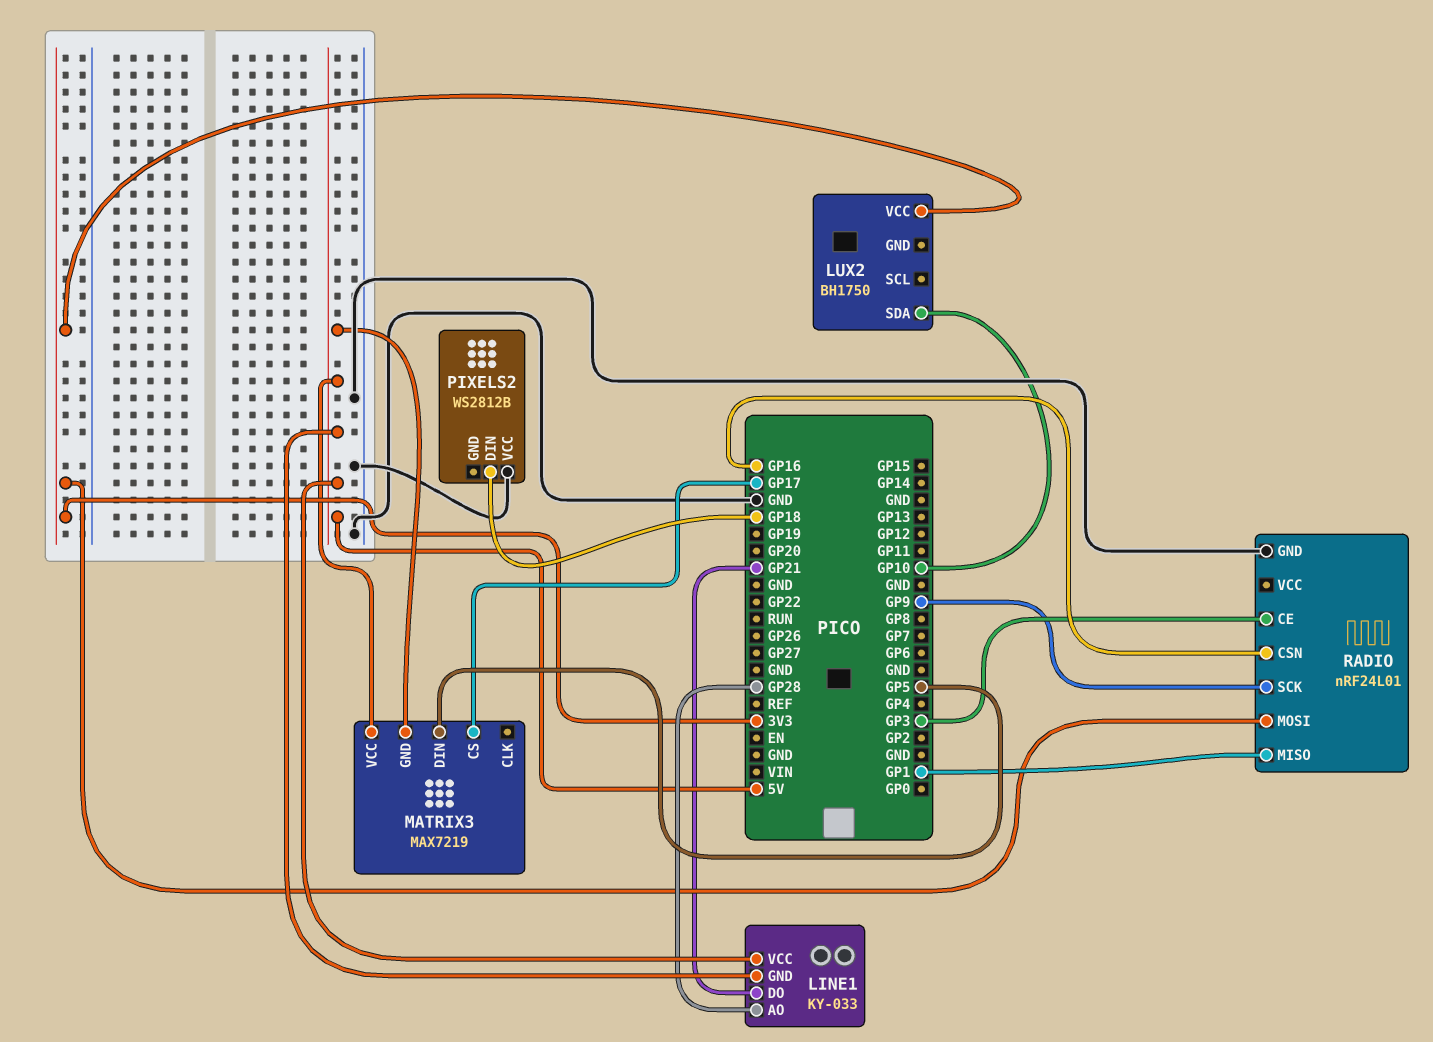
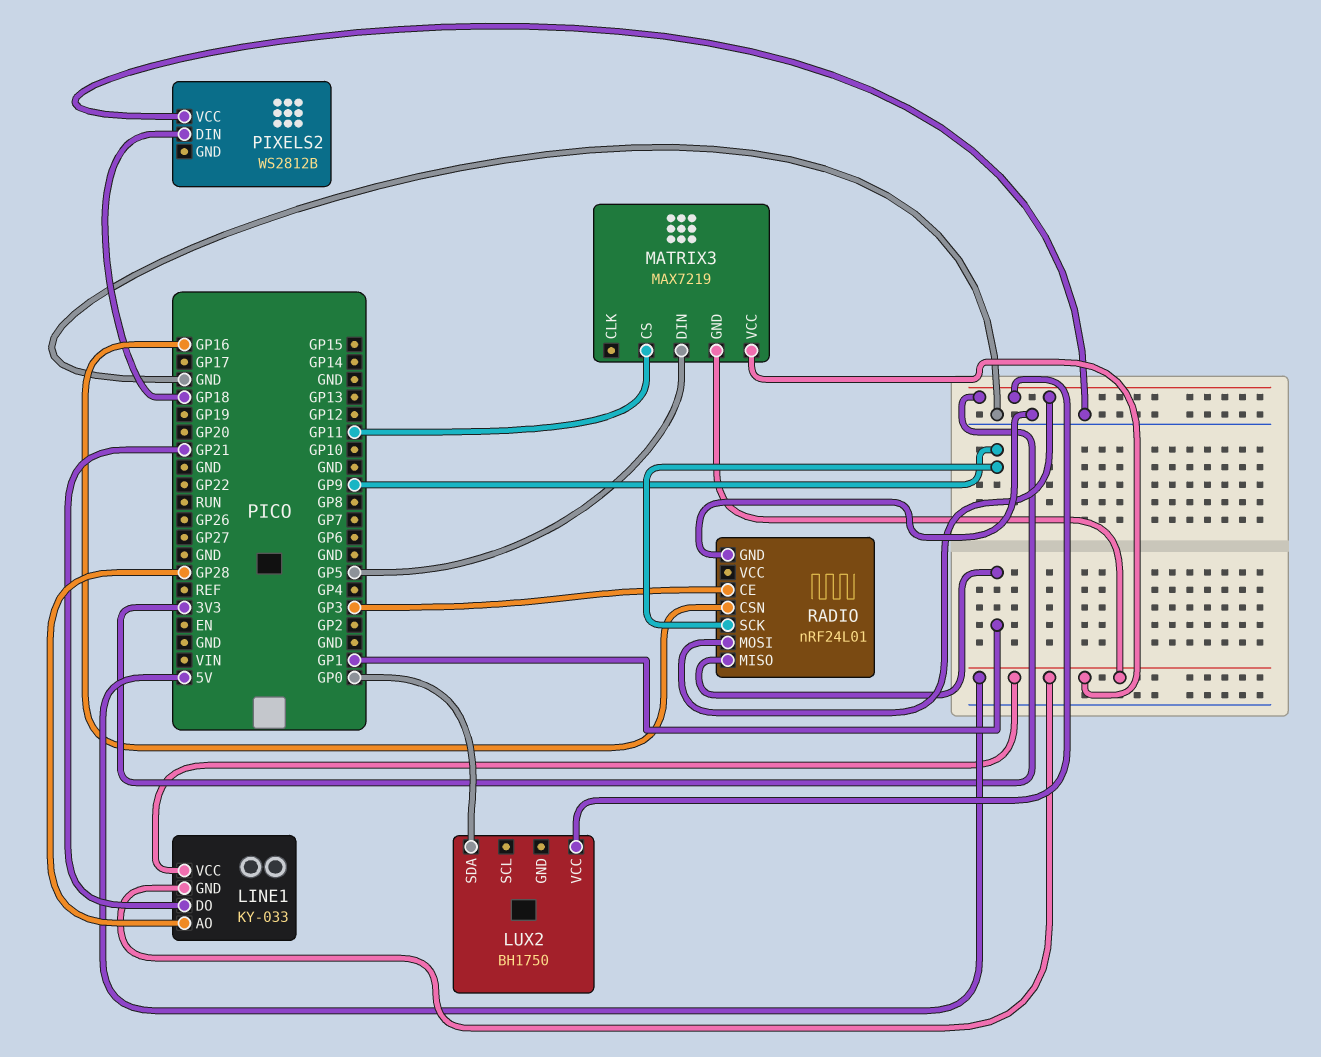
LUX2 pin SDA: GP10 -> GP0
MATRIX3 pin CS: GP17 -> GP11

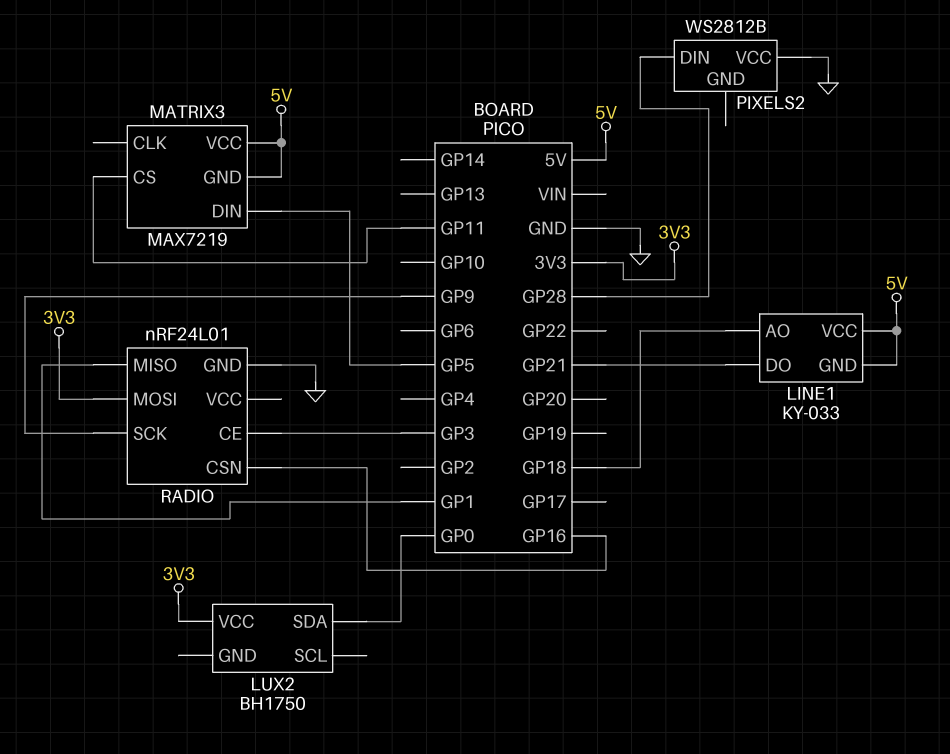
LINE1 pin AO: GP28 -> GP18
PIXELS2 pin DIN: GP18 -> GP28

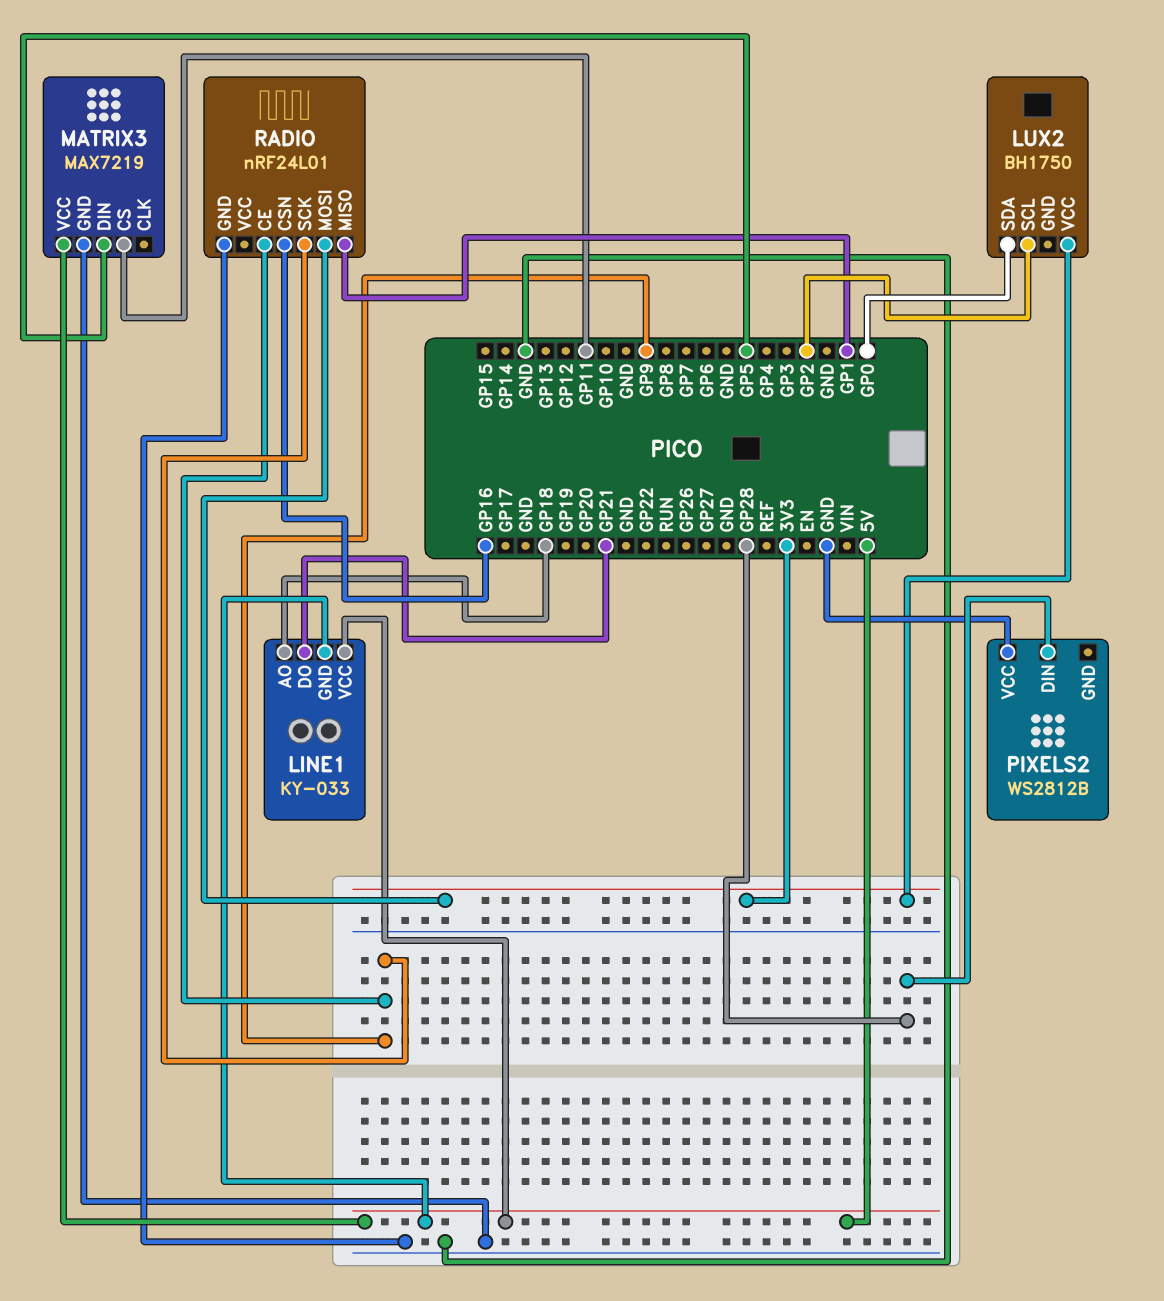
LUX2 pin SCL: none -> GP2
MATRIX3 pin GND: 5V -> GND
RADIO pin CE: GP3 -> GP9

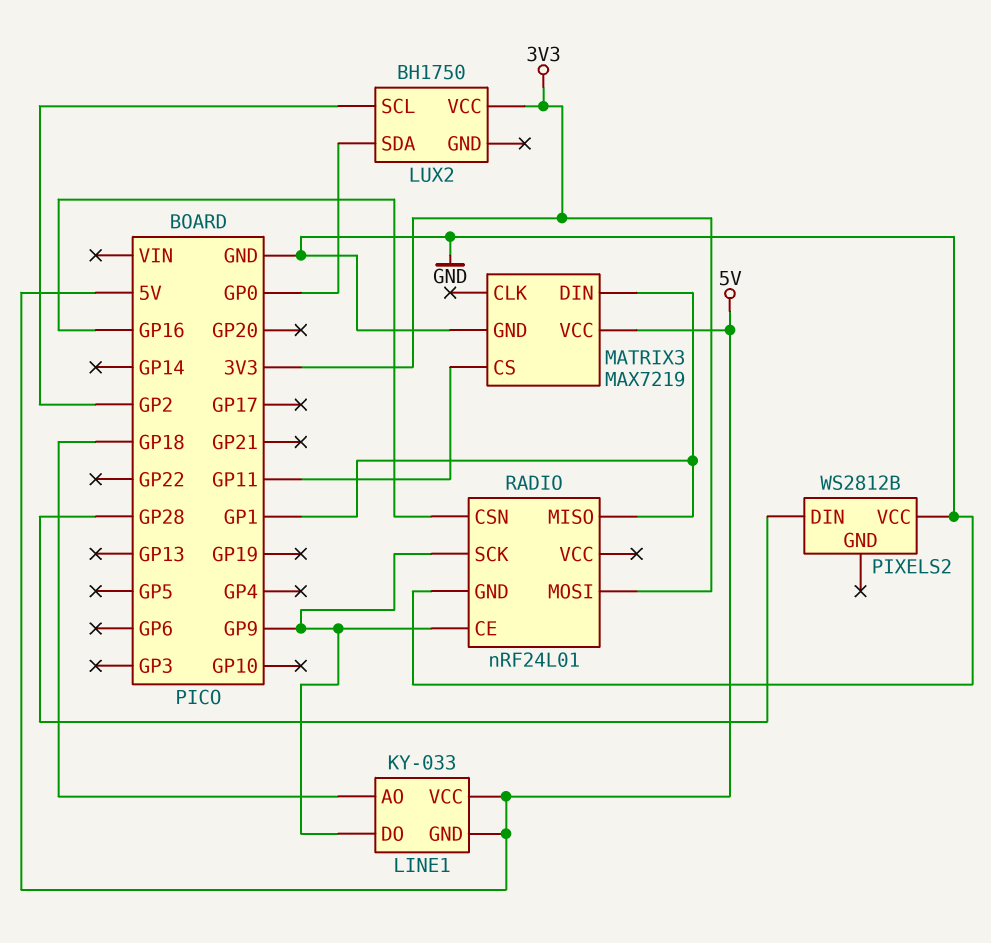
LINE1 pin DO: GP21 -> GP9
MATRIX3 pin DIN: GP5 -> GP1

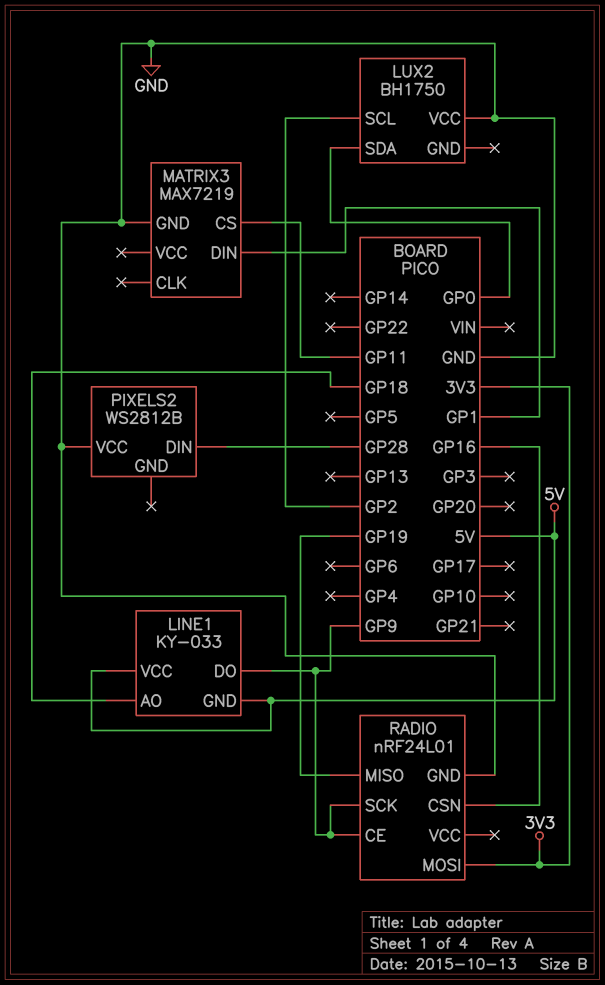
LUX2 pin VCC: 3V3 -> GND
MATRIX3 pin VCC: 5V -> none
RADIO pin MISO: GP1 -> GP19

